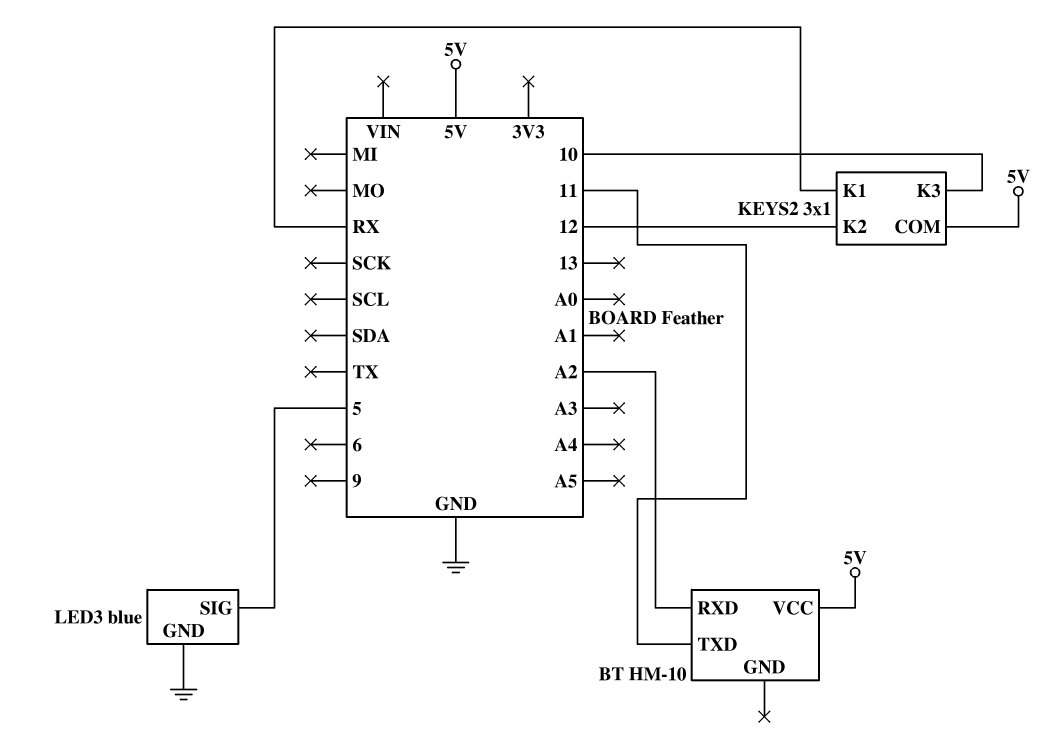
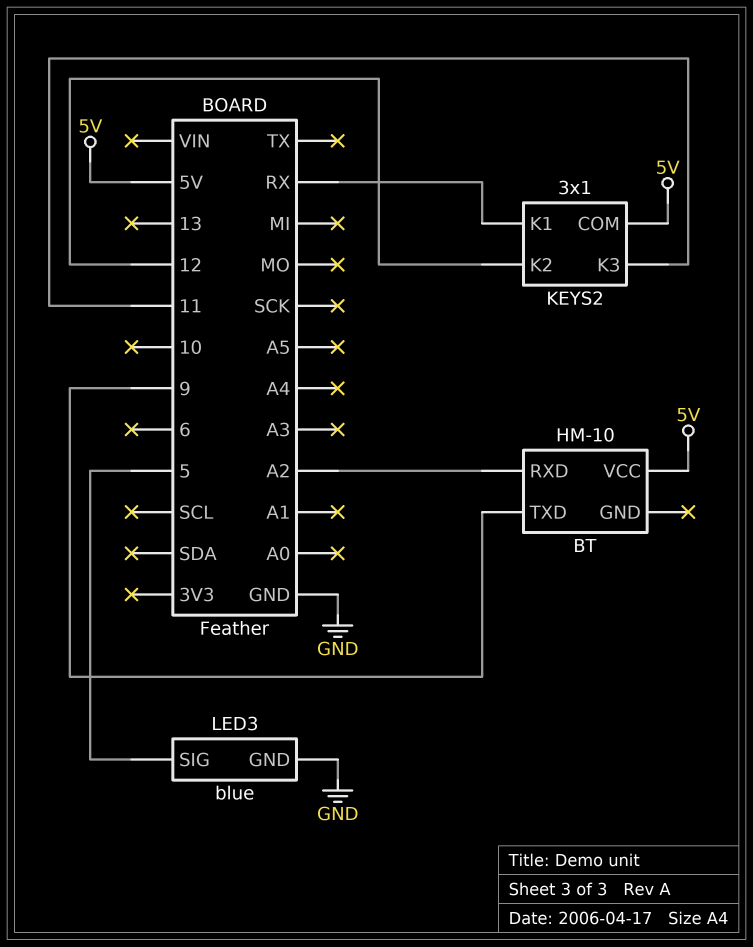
BT pin TXD: 11 -> 9
KEYS2 pin K3: 10 -> 11

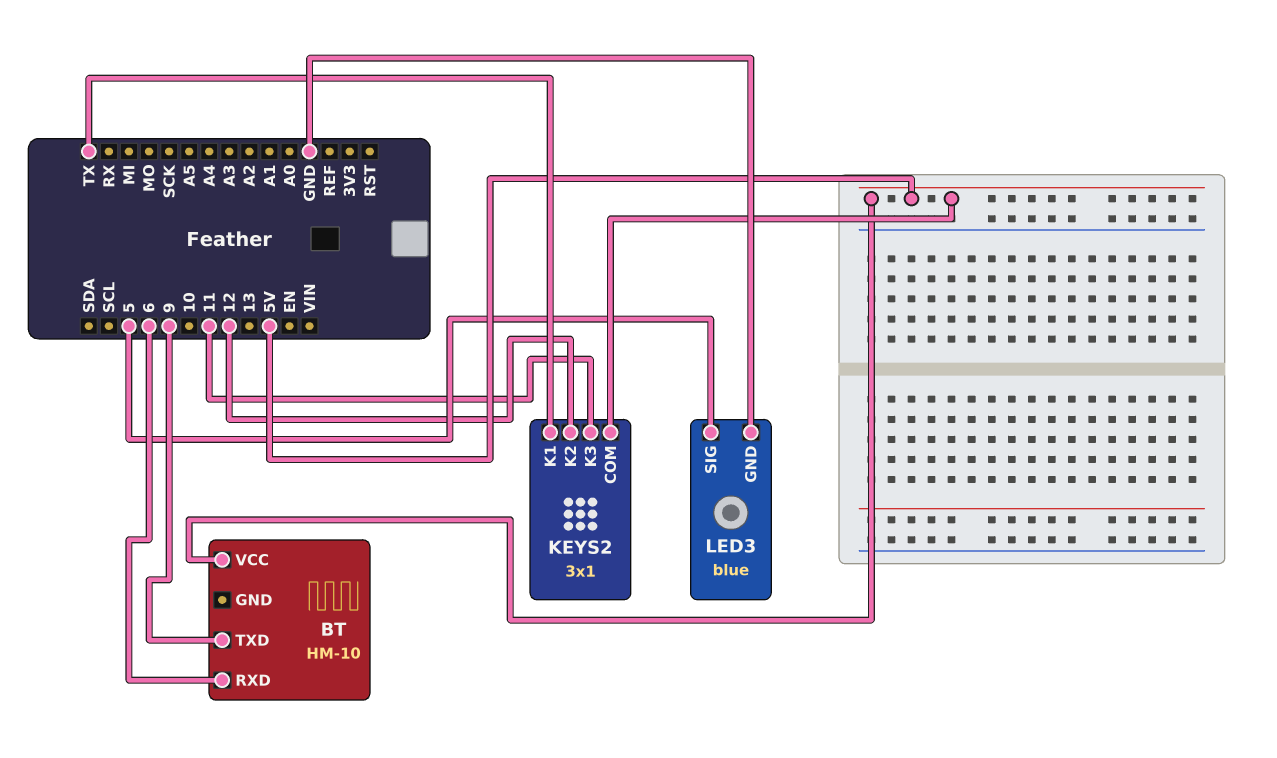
BT pin RXD: A2 -> 6
KEYS2 pin K1: RX -> TX

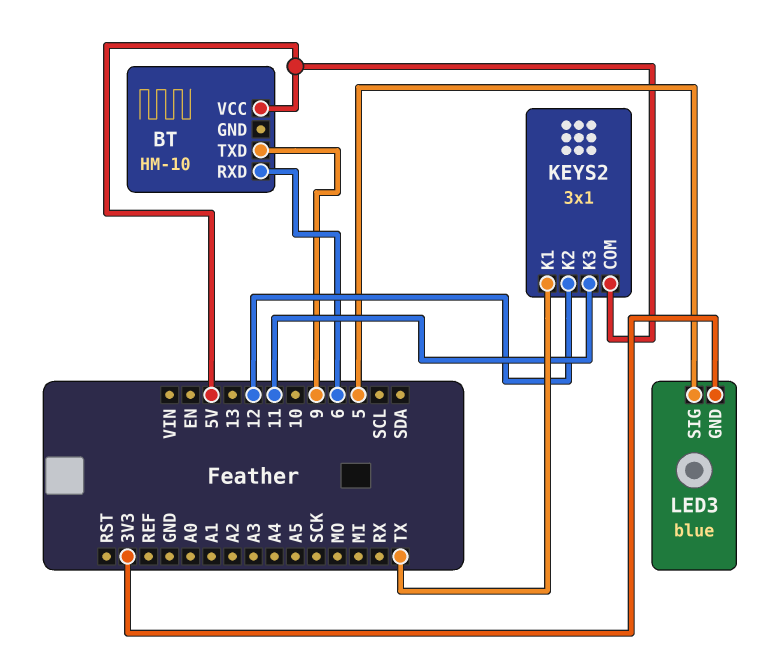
LED3 pin GND: GND -> 3V3

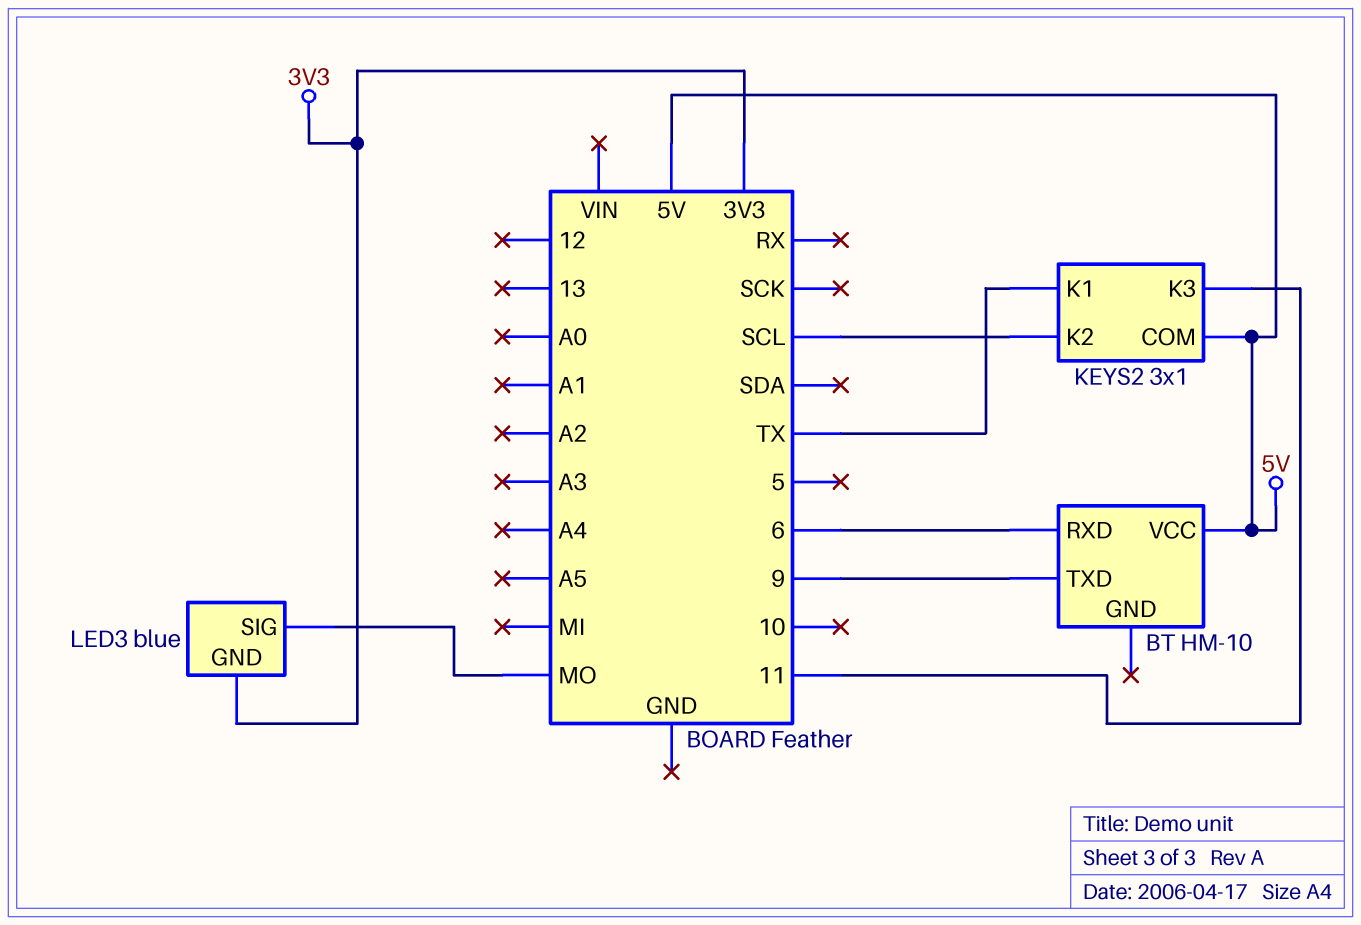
KEYS2 pin K2: 12 -> SCL
LED3 pin SIG: 5 -> MO

